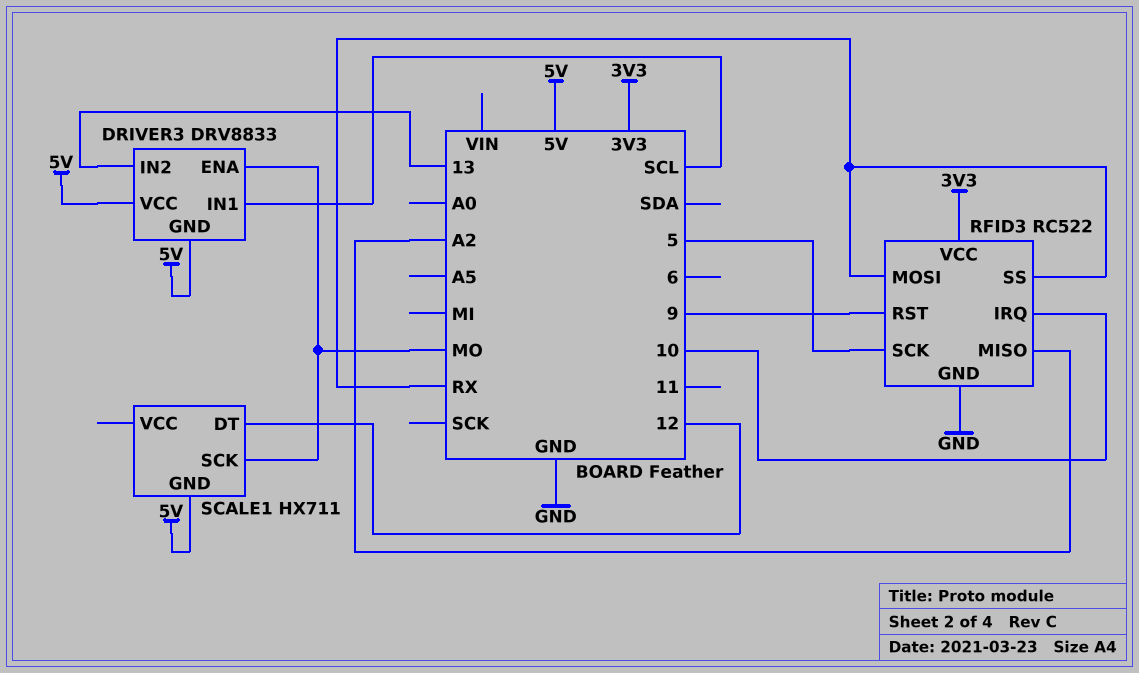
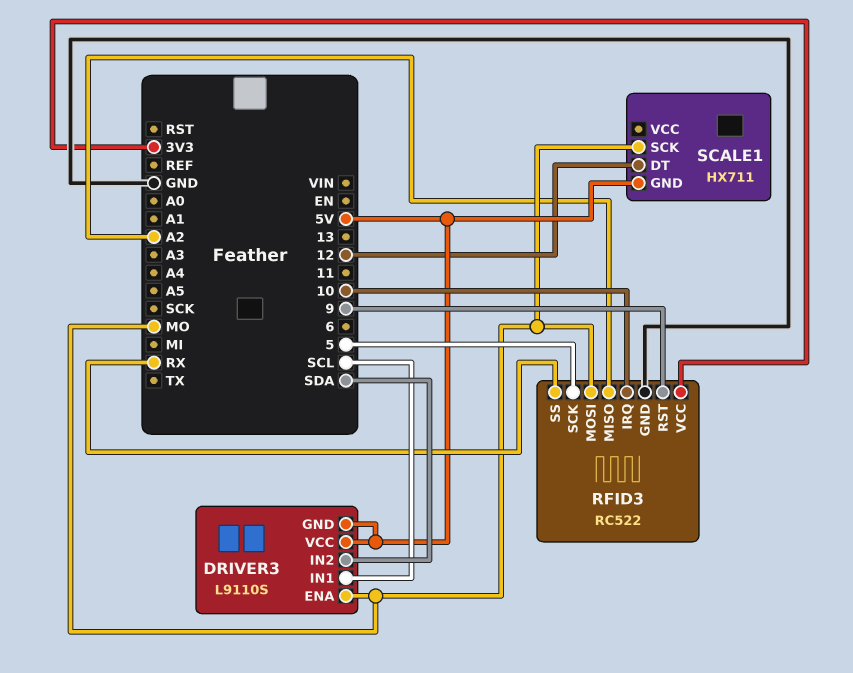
DRIVER3: DRV8833 -> L9110S
DRIVER3 pin IN2: 13 -> SDA
RFID3 pin MOSI: RX -> MO

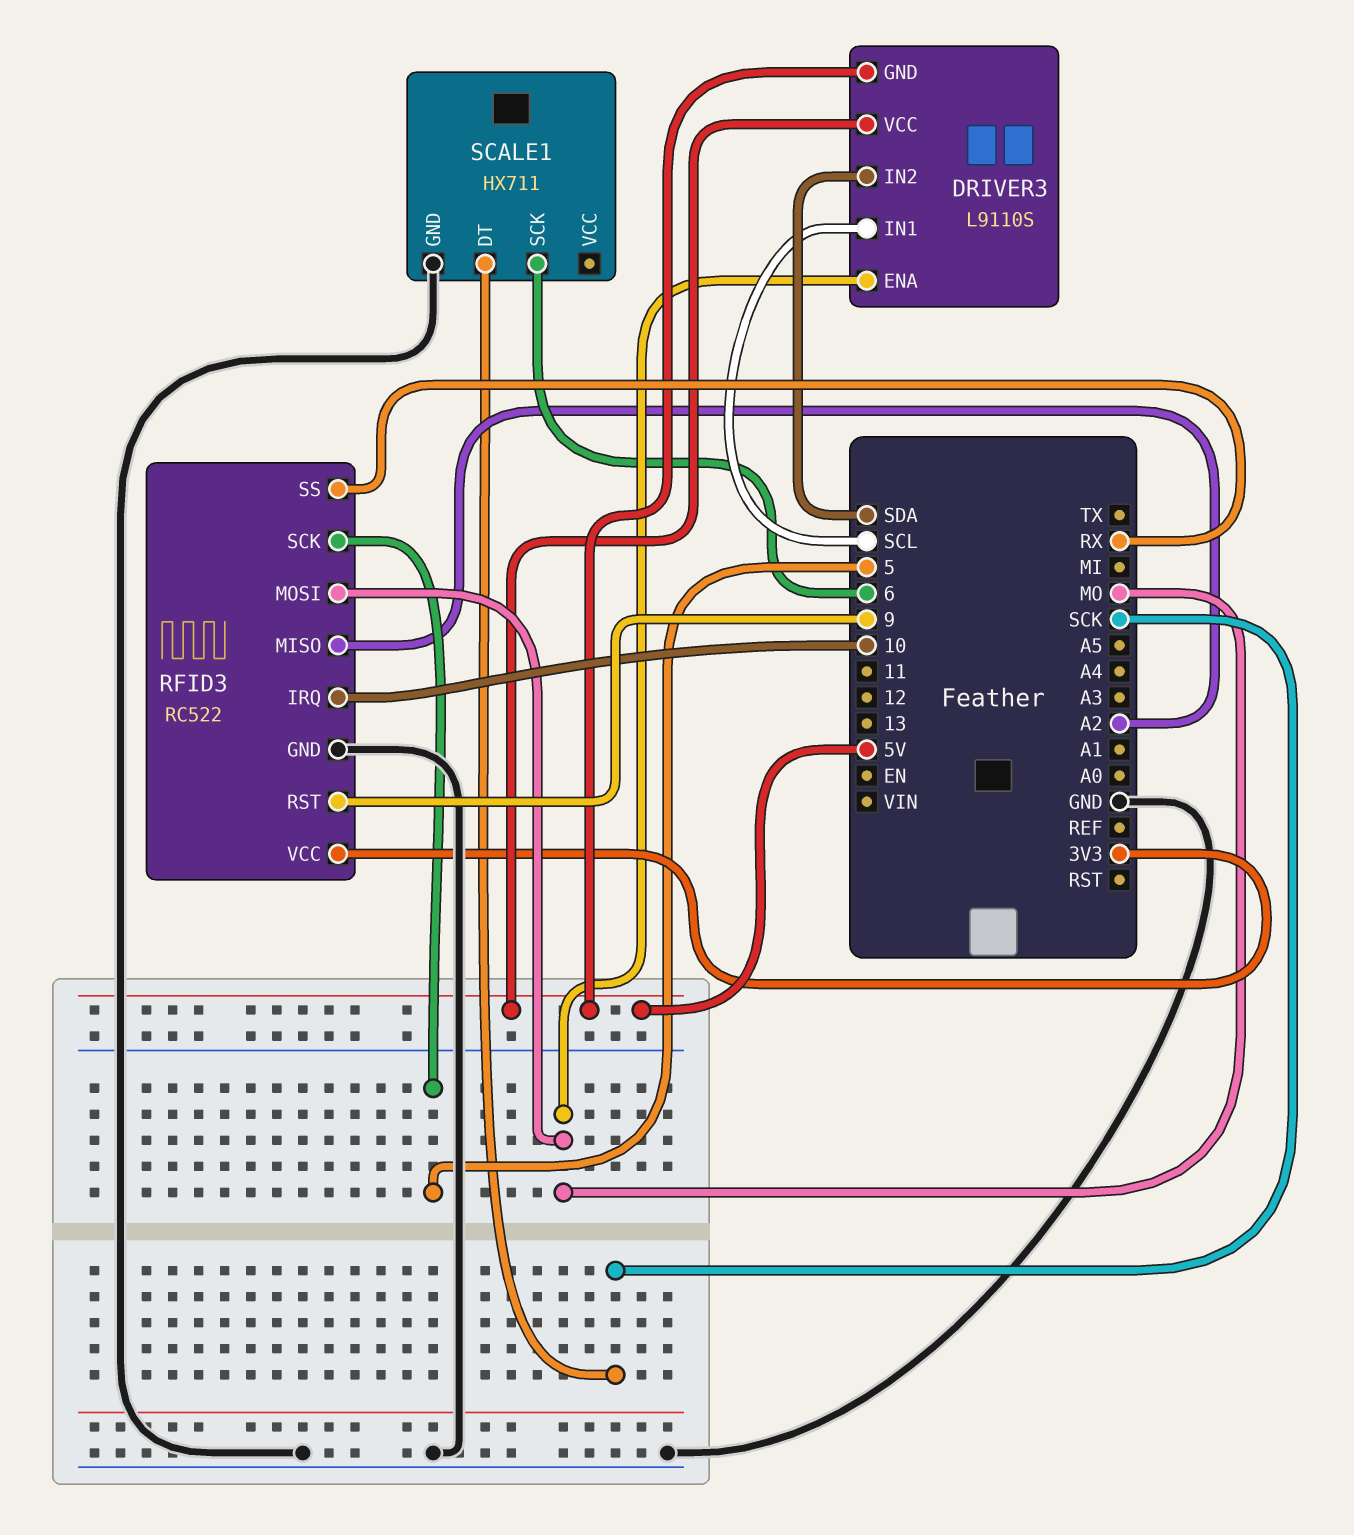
SCALE1 pin DT: 12 -> SCK
SCALE1 pin GND: 5V -> GND
SCALE1 pin SCK: MO -> 6

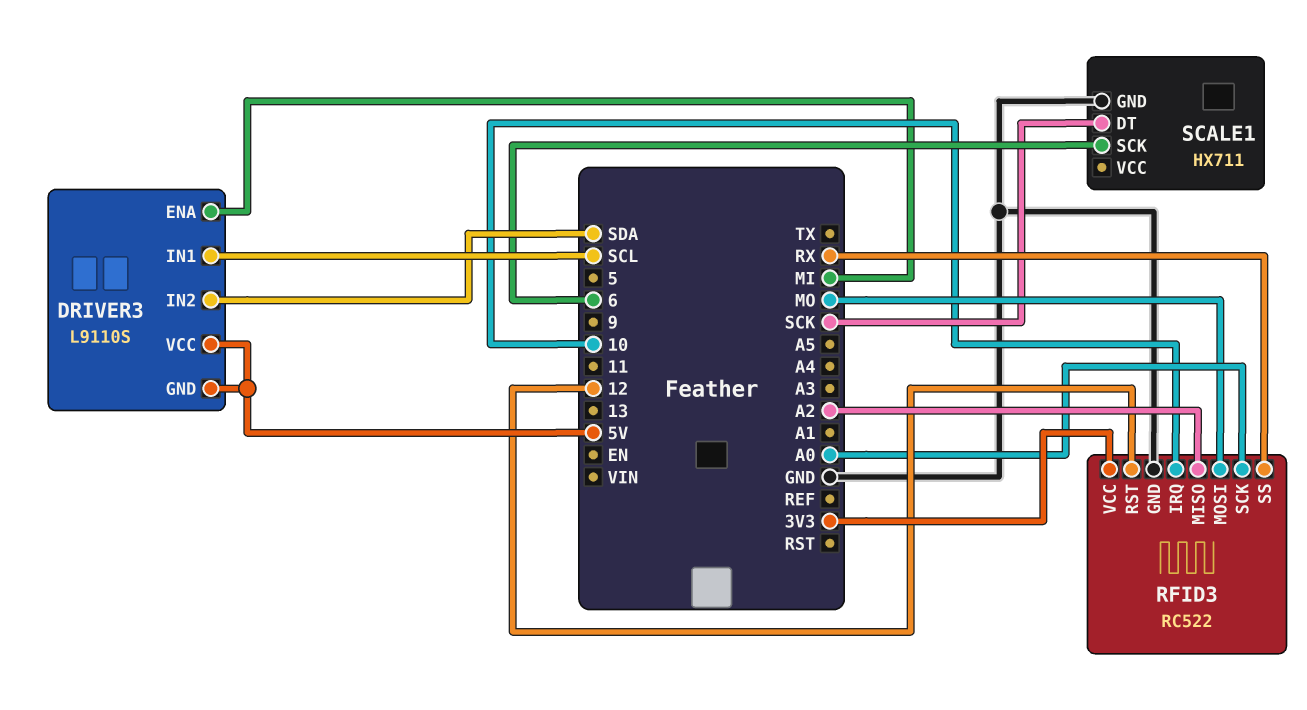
DRIVER3 pin ENA: MO -> MI
RFID3 pin RST: 9 -> 12
RFID3 pin SCK: 5 -> A0

